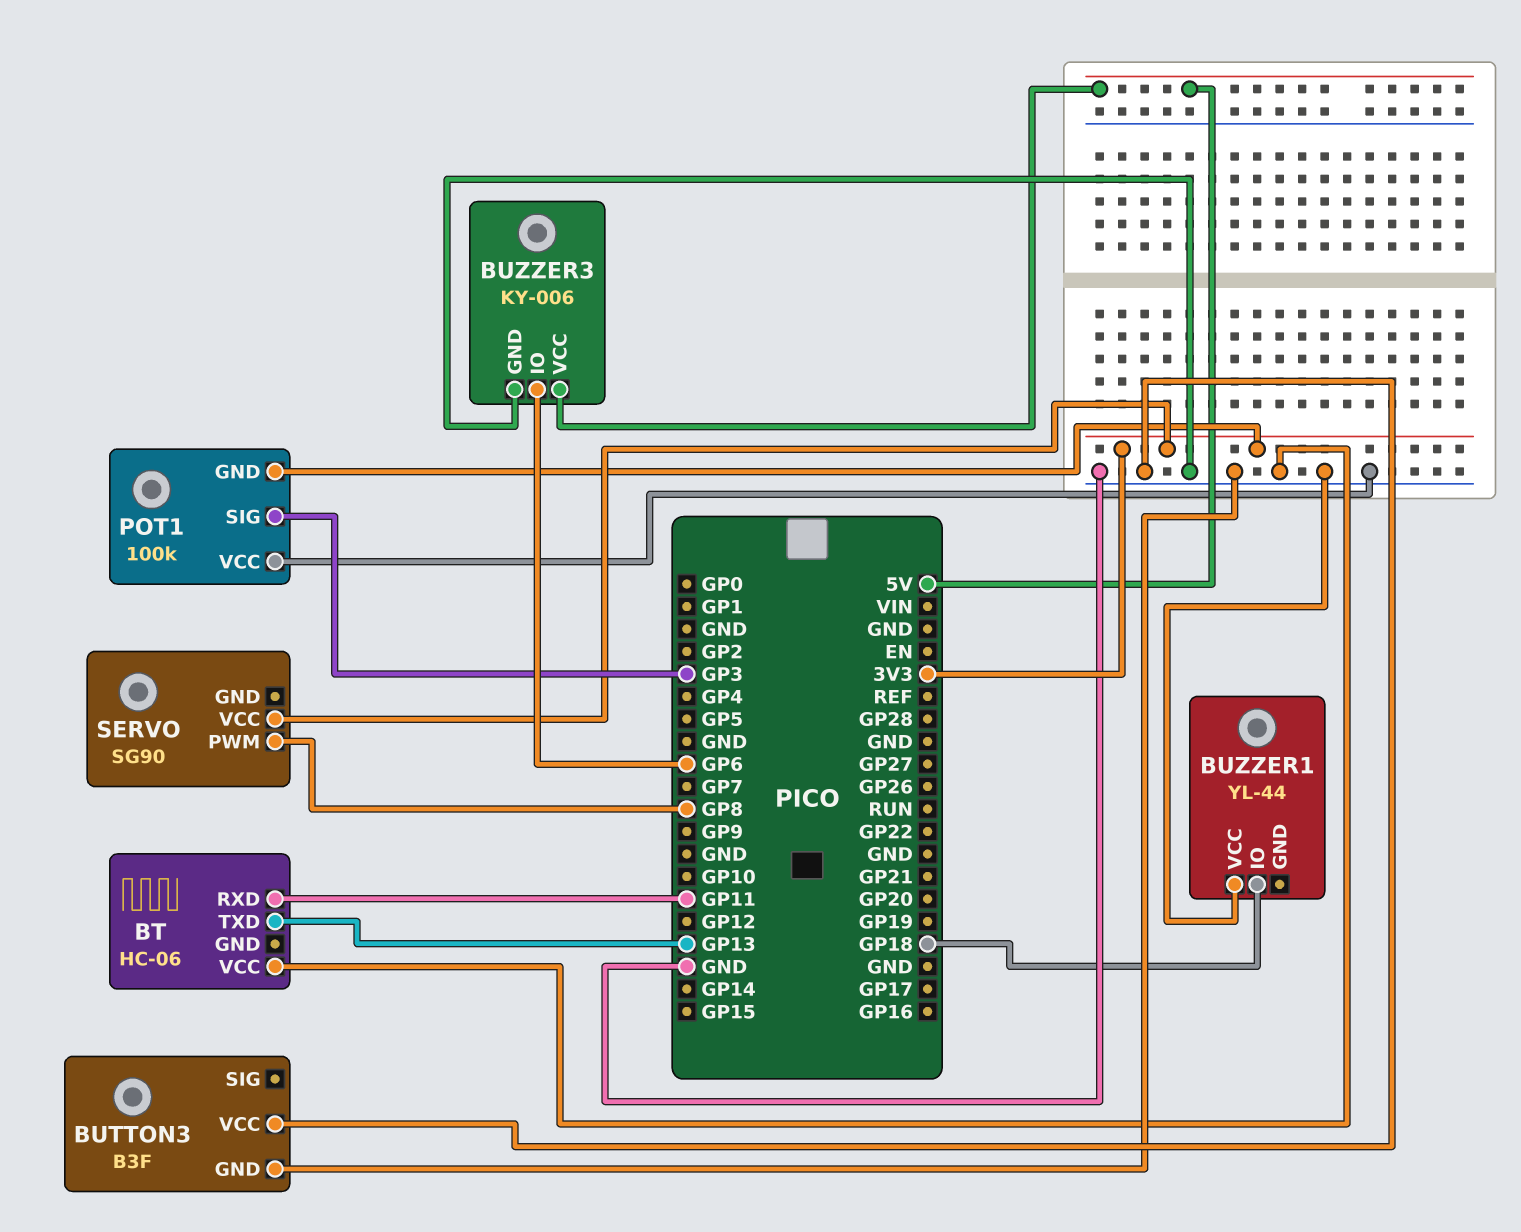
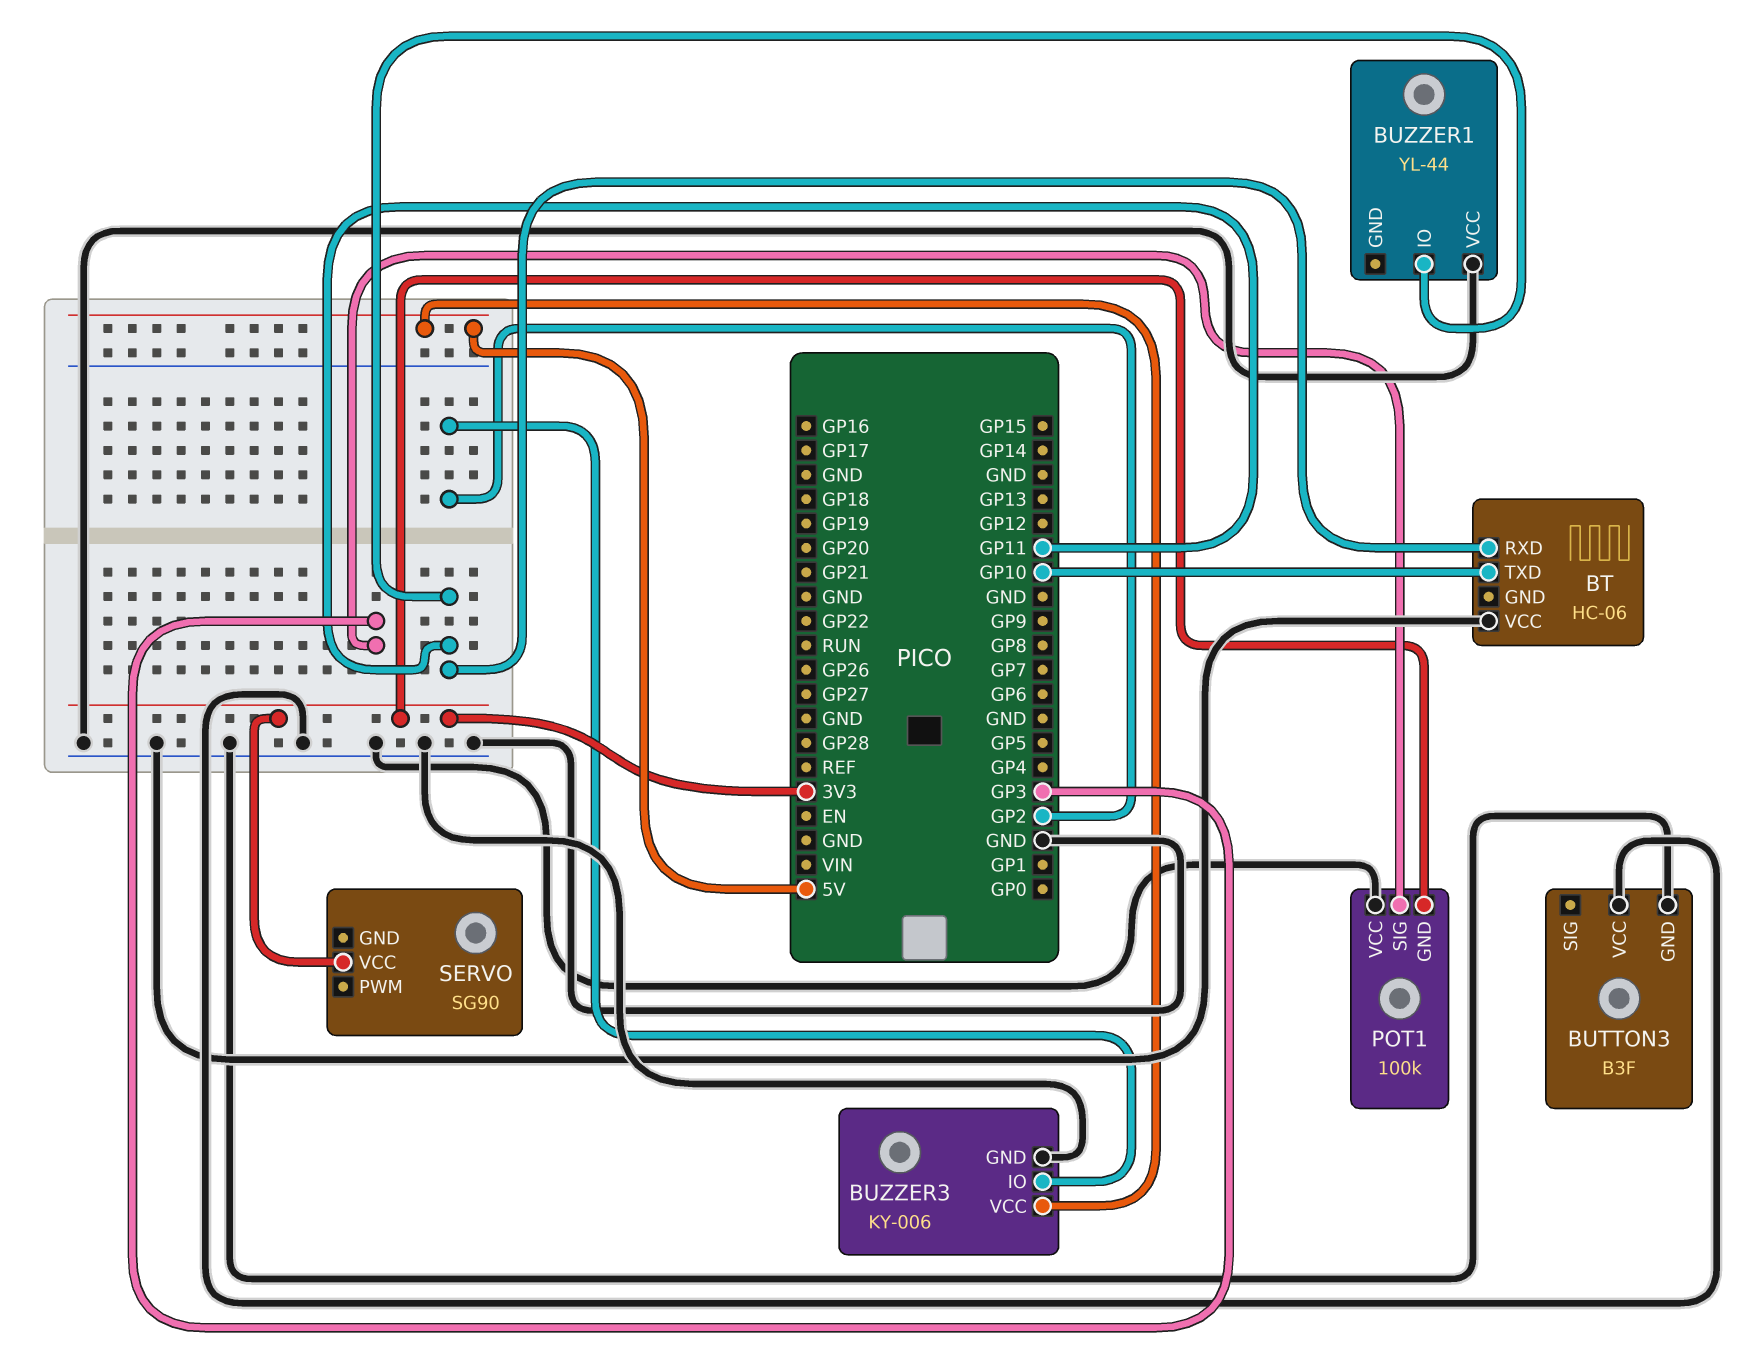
BT pin TXD: GP13 -> GP10
BUZZER1 pin IO: GP18 -> GP11
BUZZER3 pin IO: GP6 -> GP2
SERVO pin PWM: GP8 -> none

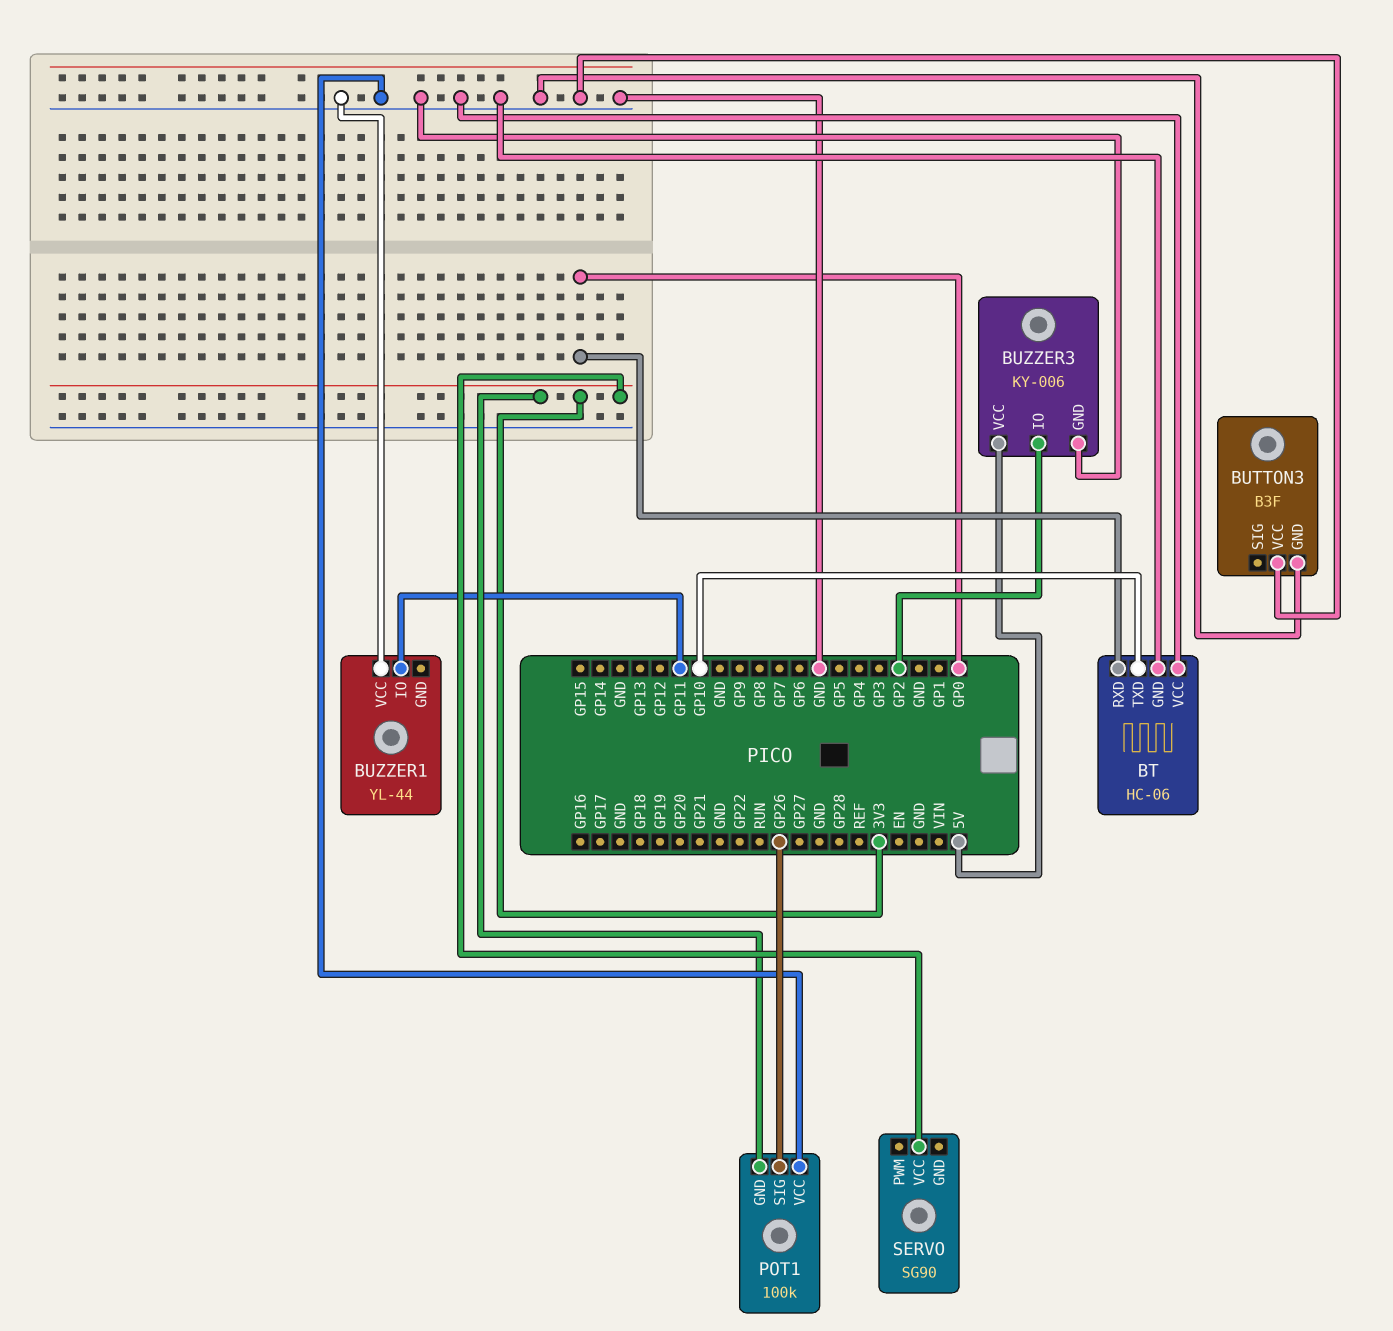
BT pin GND: none -> GND
BT pin RXD: GP11 -> GP0
POT1 pin SIG: GP3 -> GP26

